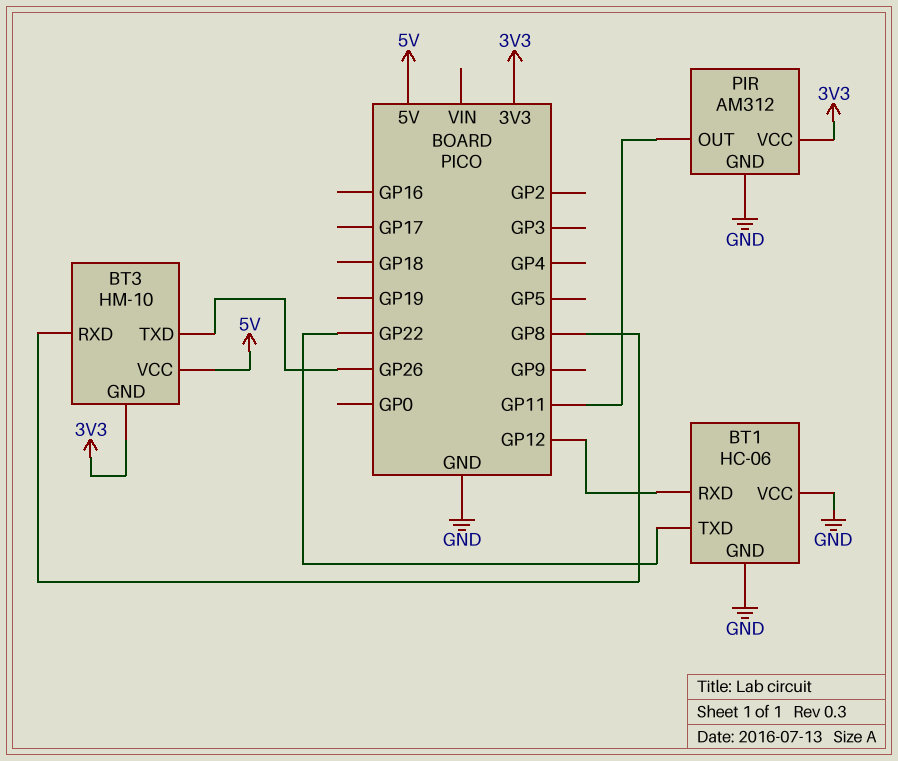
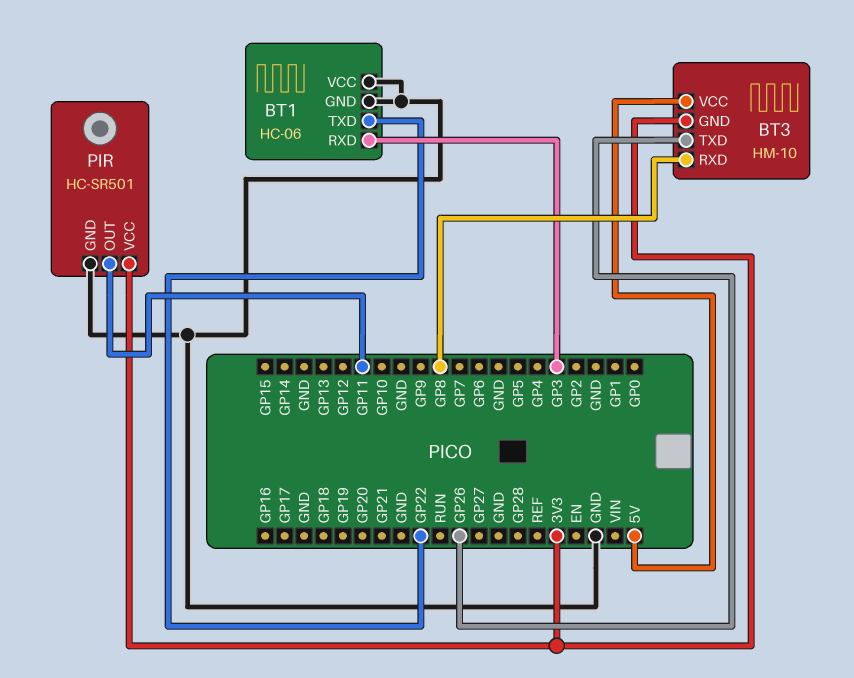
BT1 pin RXD: GP12 -> GP3
PIR: AM312 -> HC-SR501

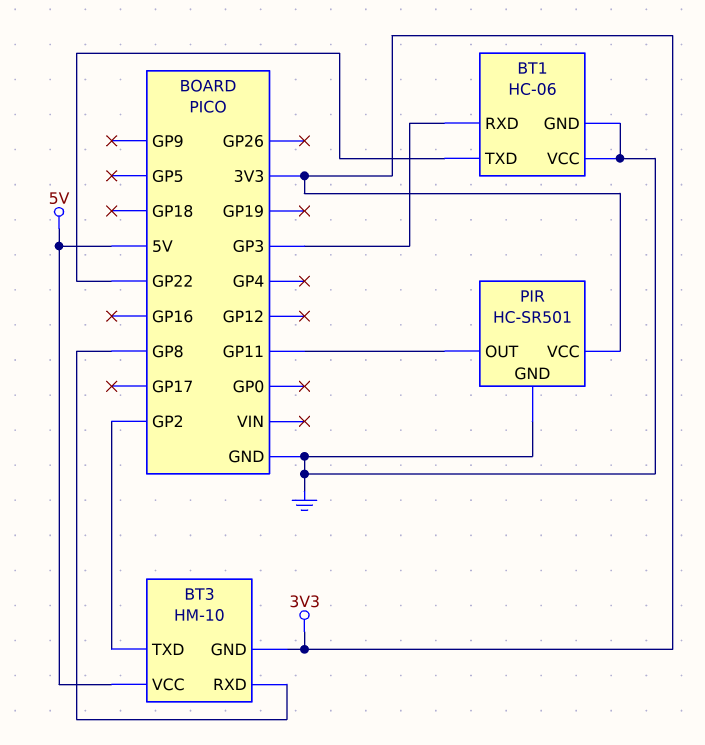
BT3 pin TXD: GP26 -> GP2

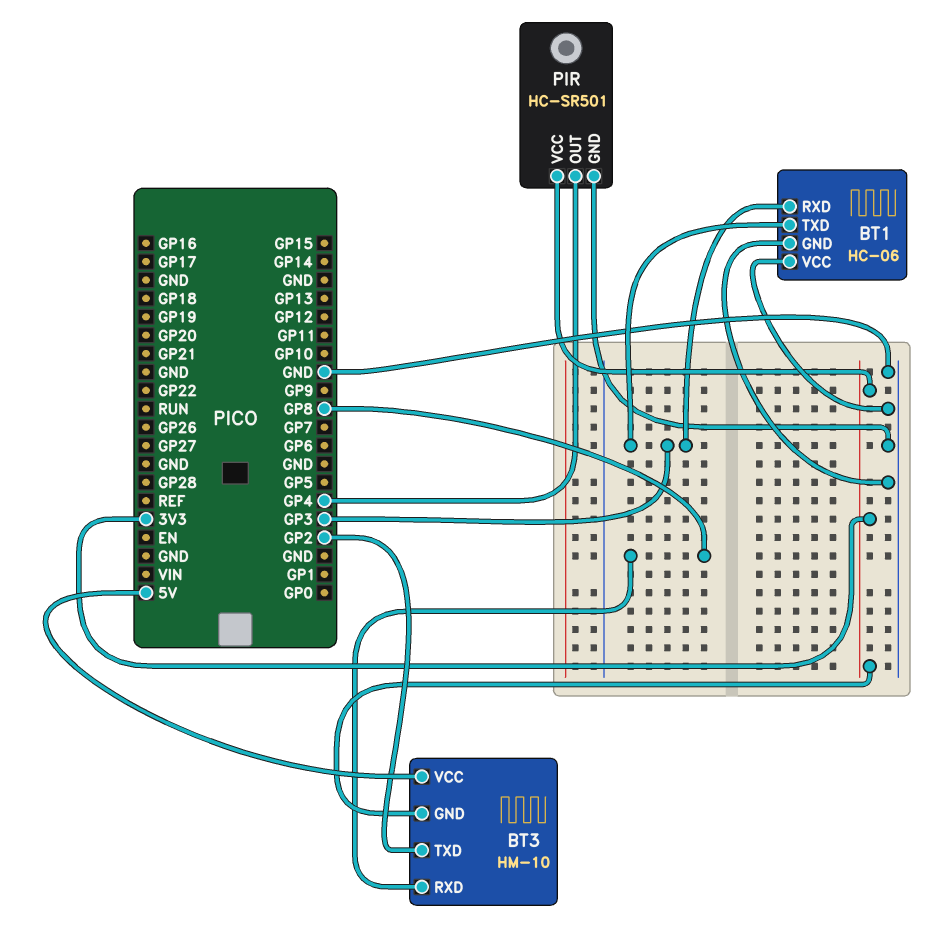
BT1 pin TXD: GP22 -> GP3
PIR pin OUT: GP11 -> GP4

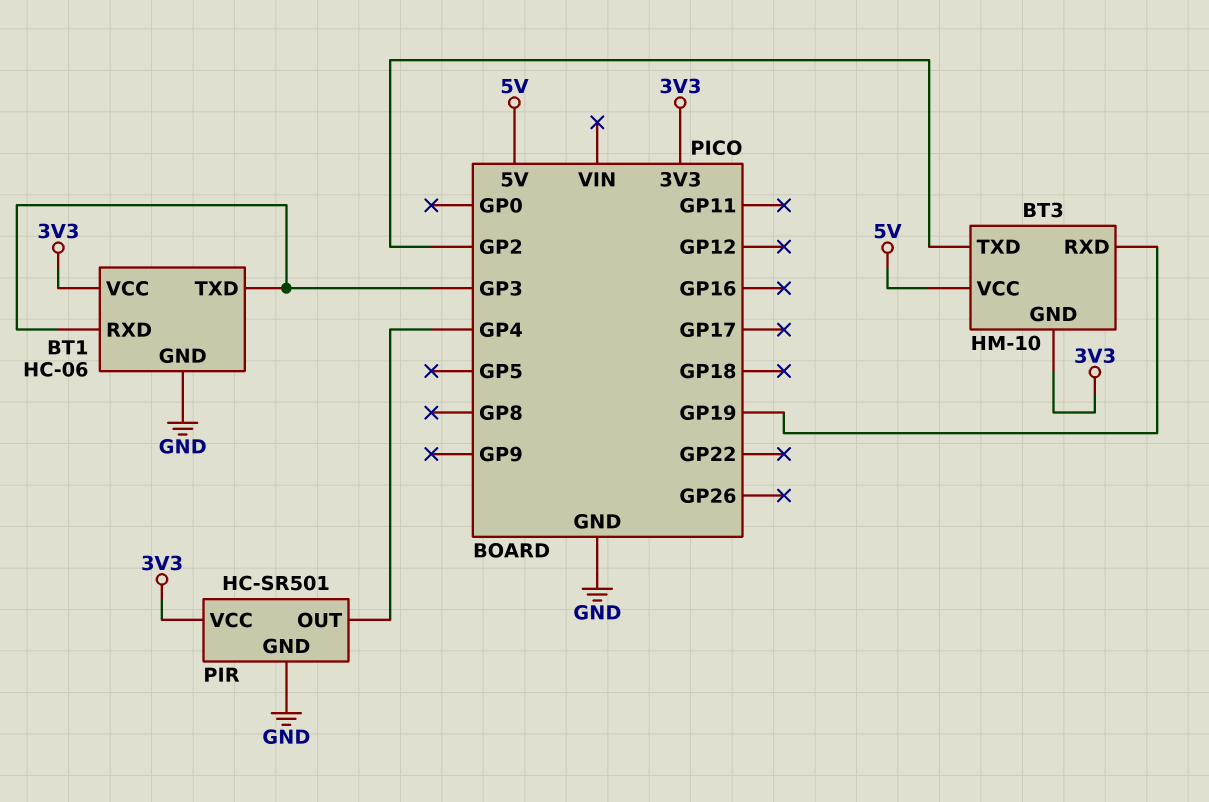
BT1 pin VCC: GND -> 3V3
BT3 pin RXD: GP8 -> GP19

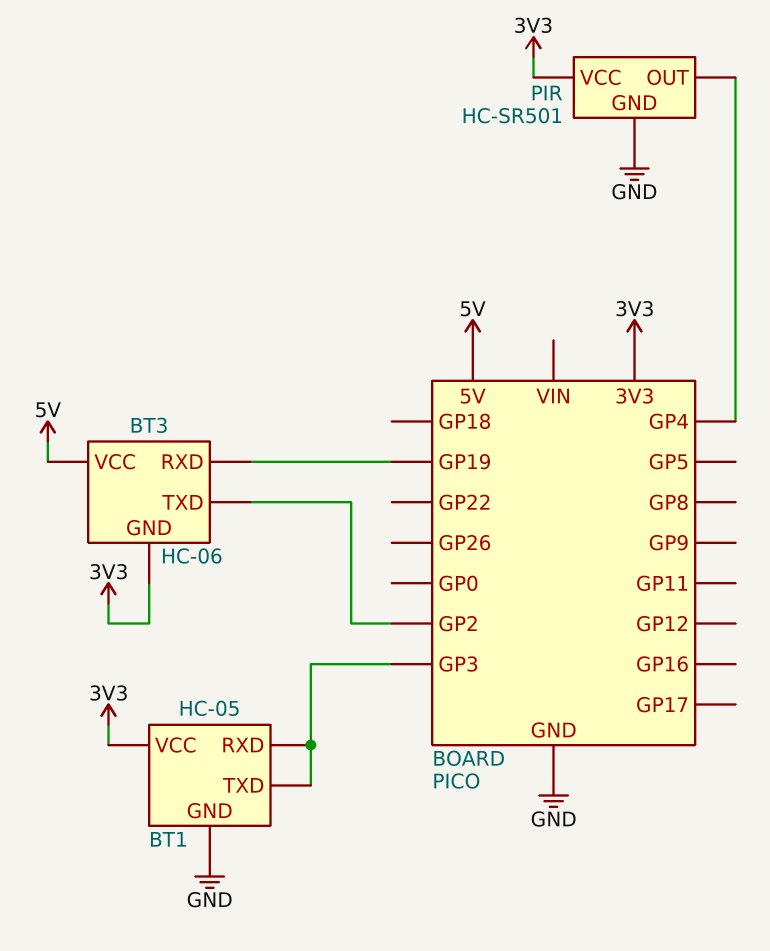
BT1: HC-06 -> HC-05
BT3: HM-10 -> HC-06

